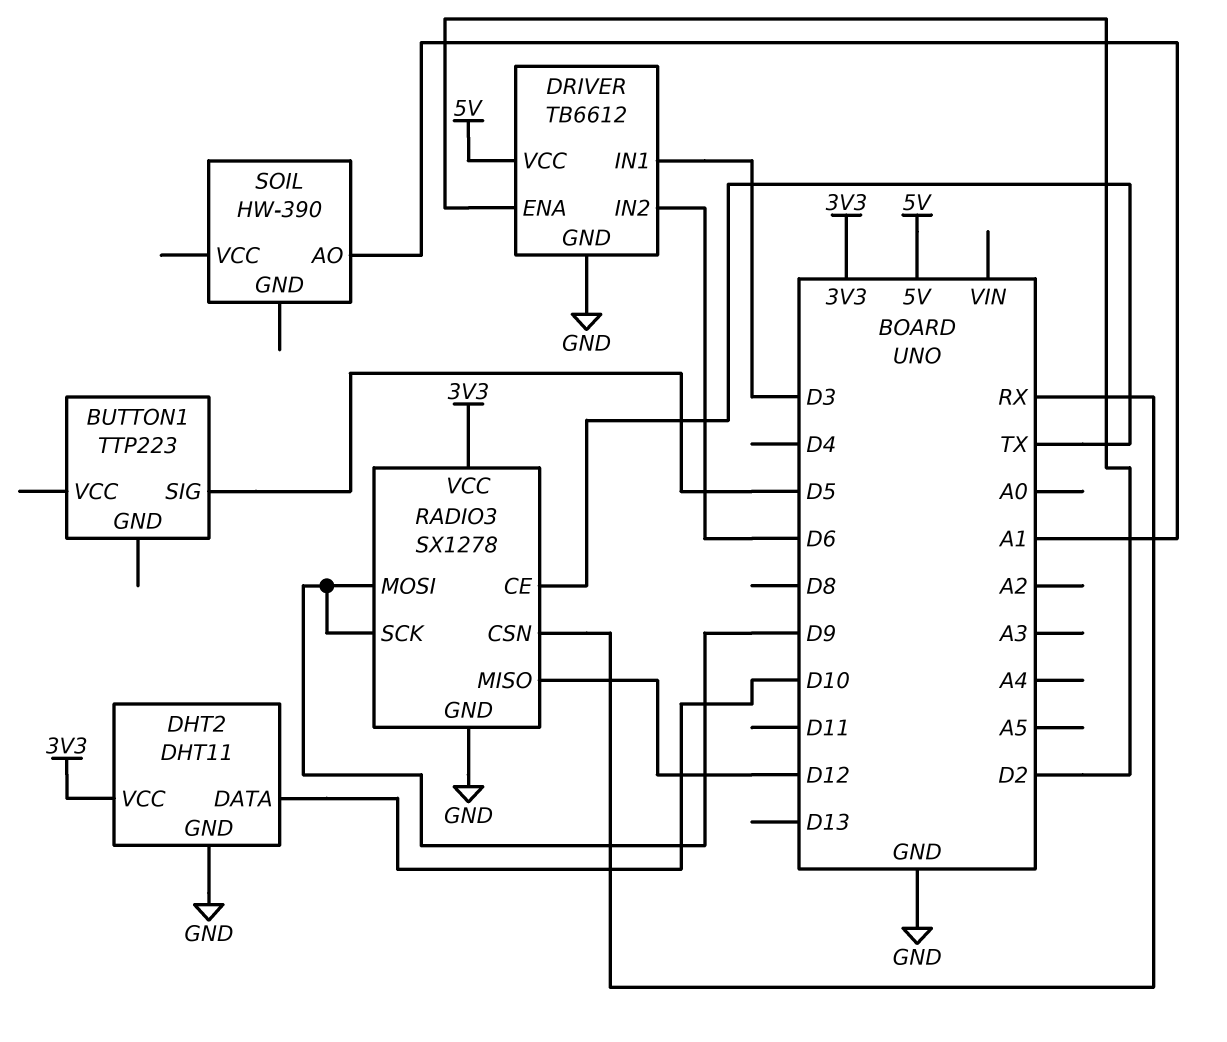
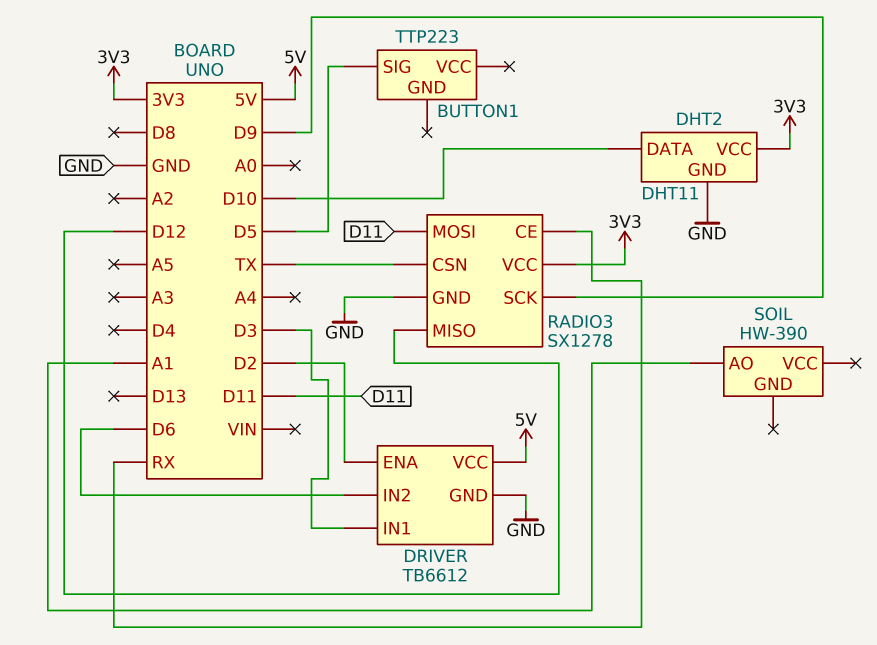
RADIO3 pin CE: TX -> RX
RADIO3 pin CSN: RX -> TX
RADIO3 pin MOSI: D9 -> D11

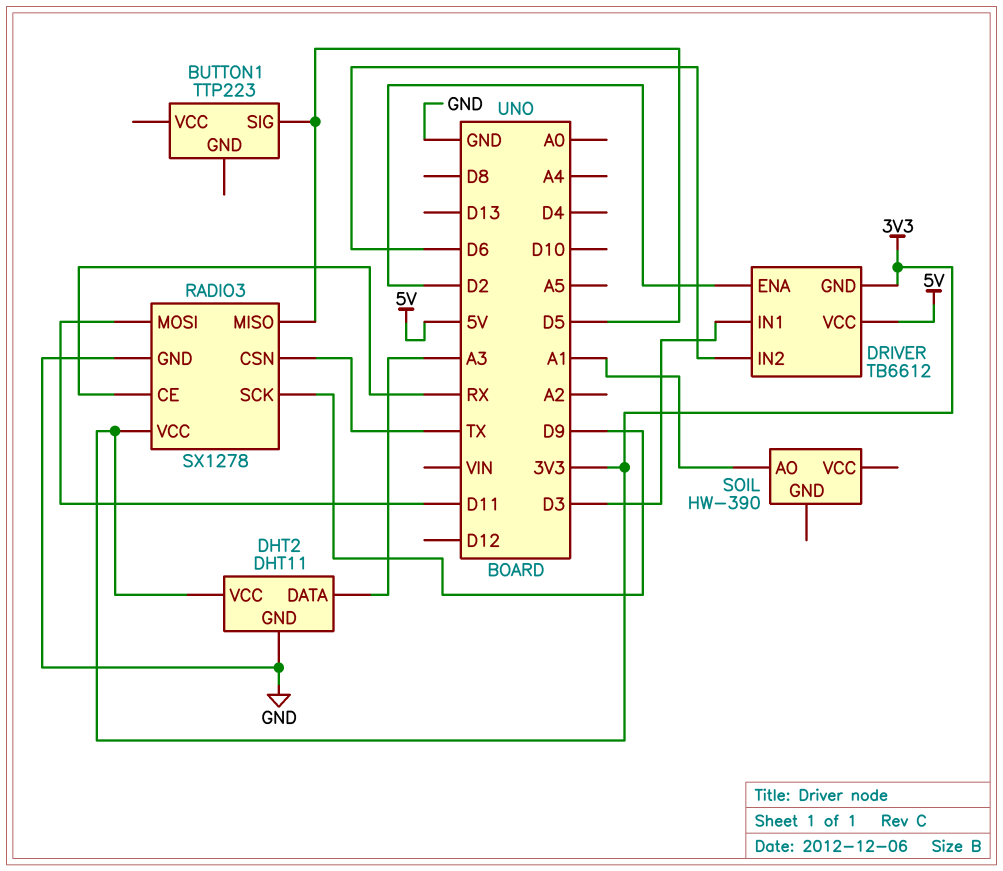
DHT2 pin DATA: D10 -> A3
DRIVER pin GND: GND -> 3V3
RADIO3 pin MISO: D12 -> D5

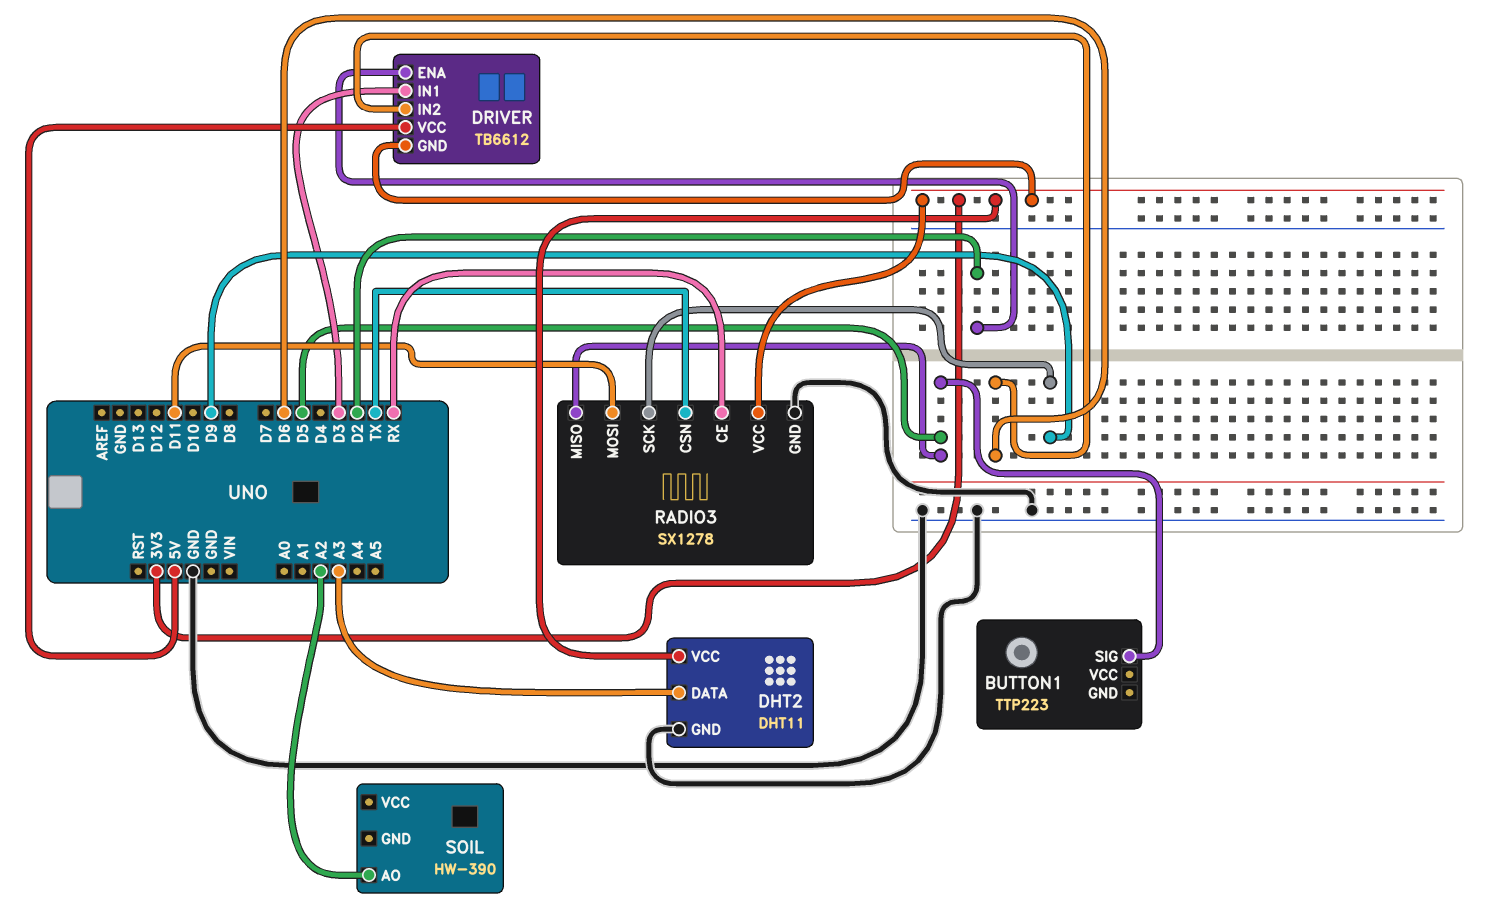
SOIL pin AO: A1 -> A2

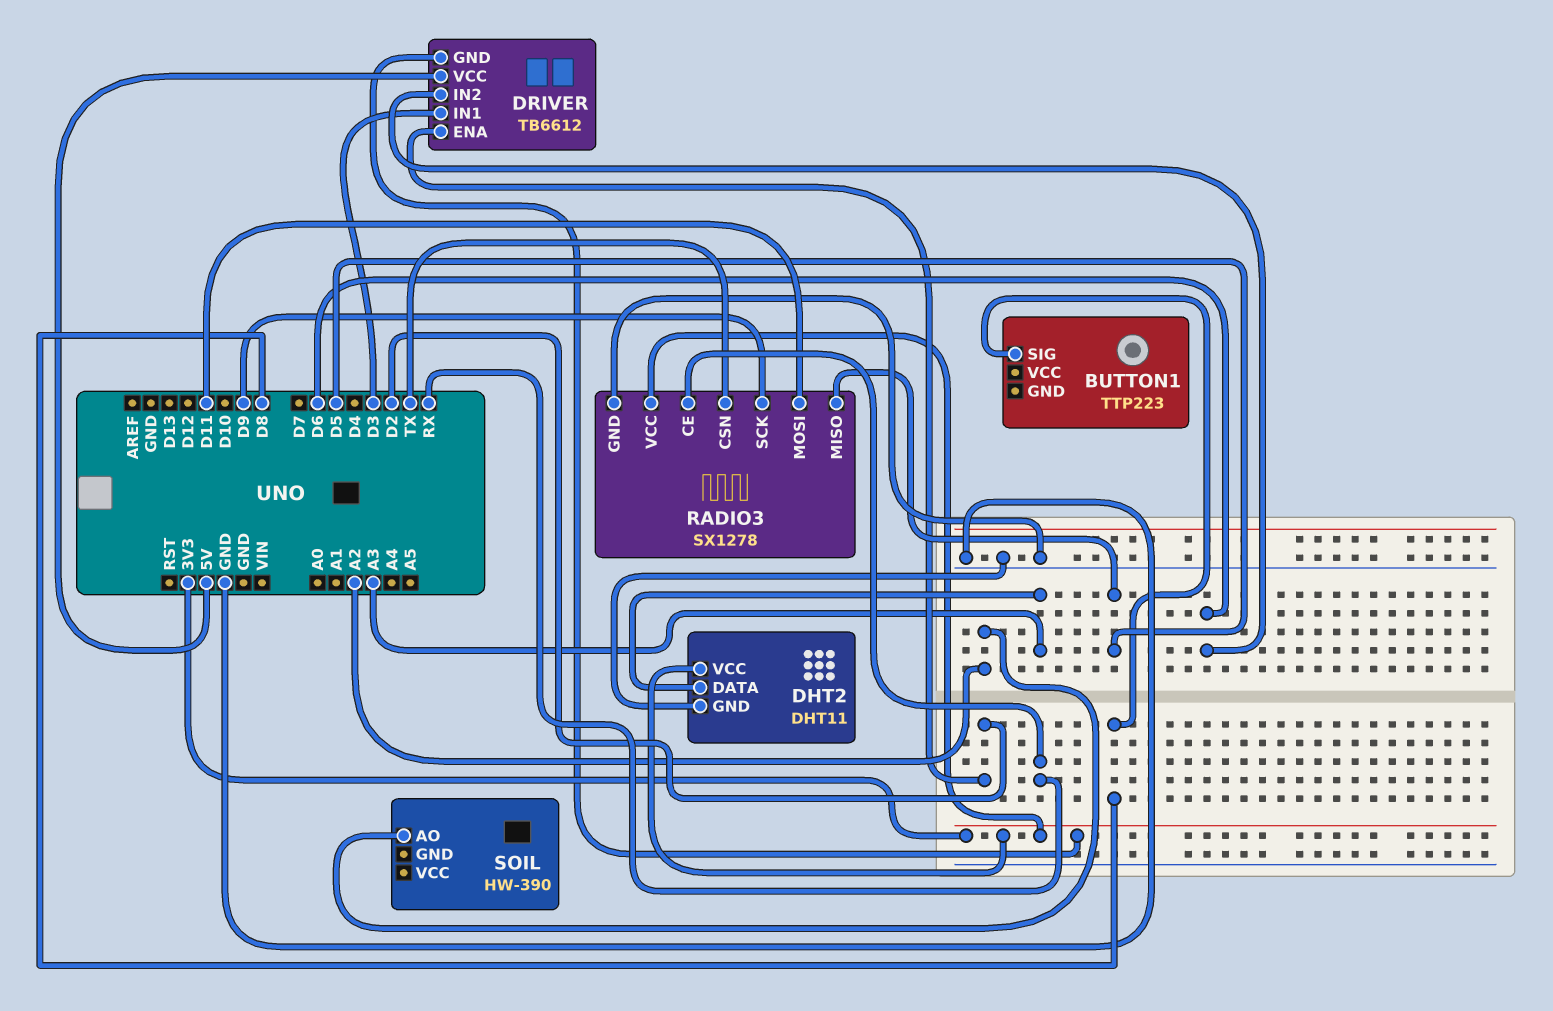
BUTTON1 pin SIG: D5 -> D8

